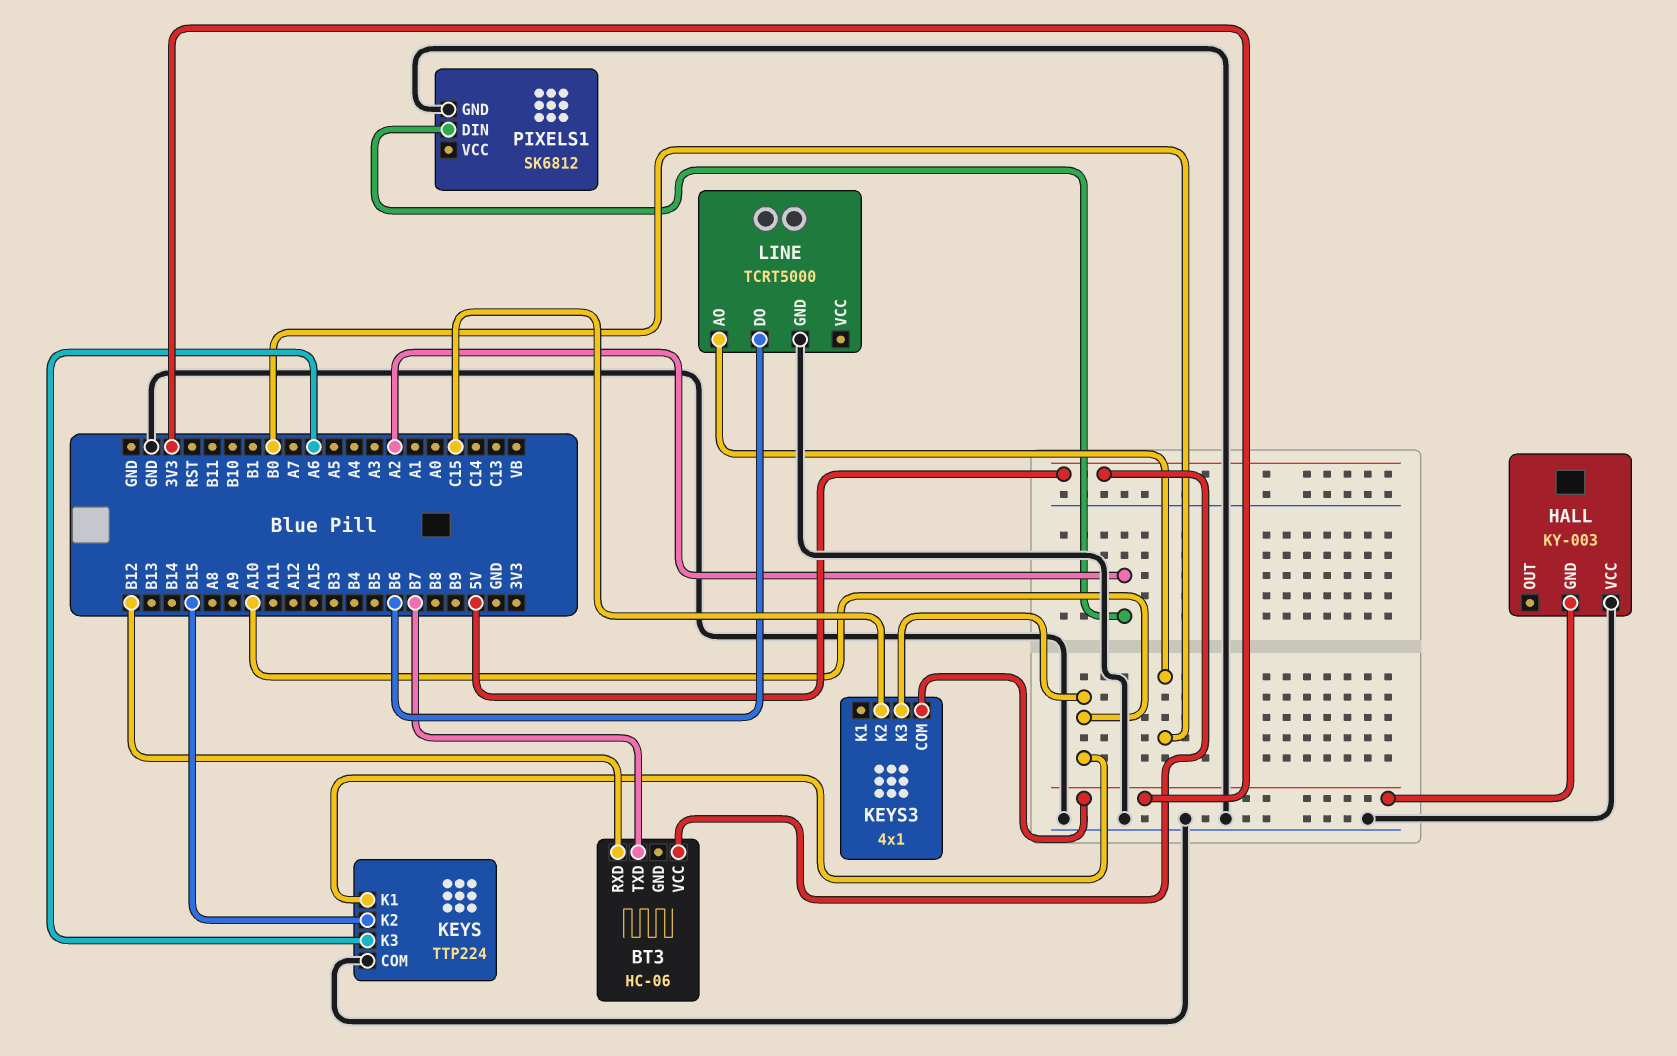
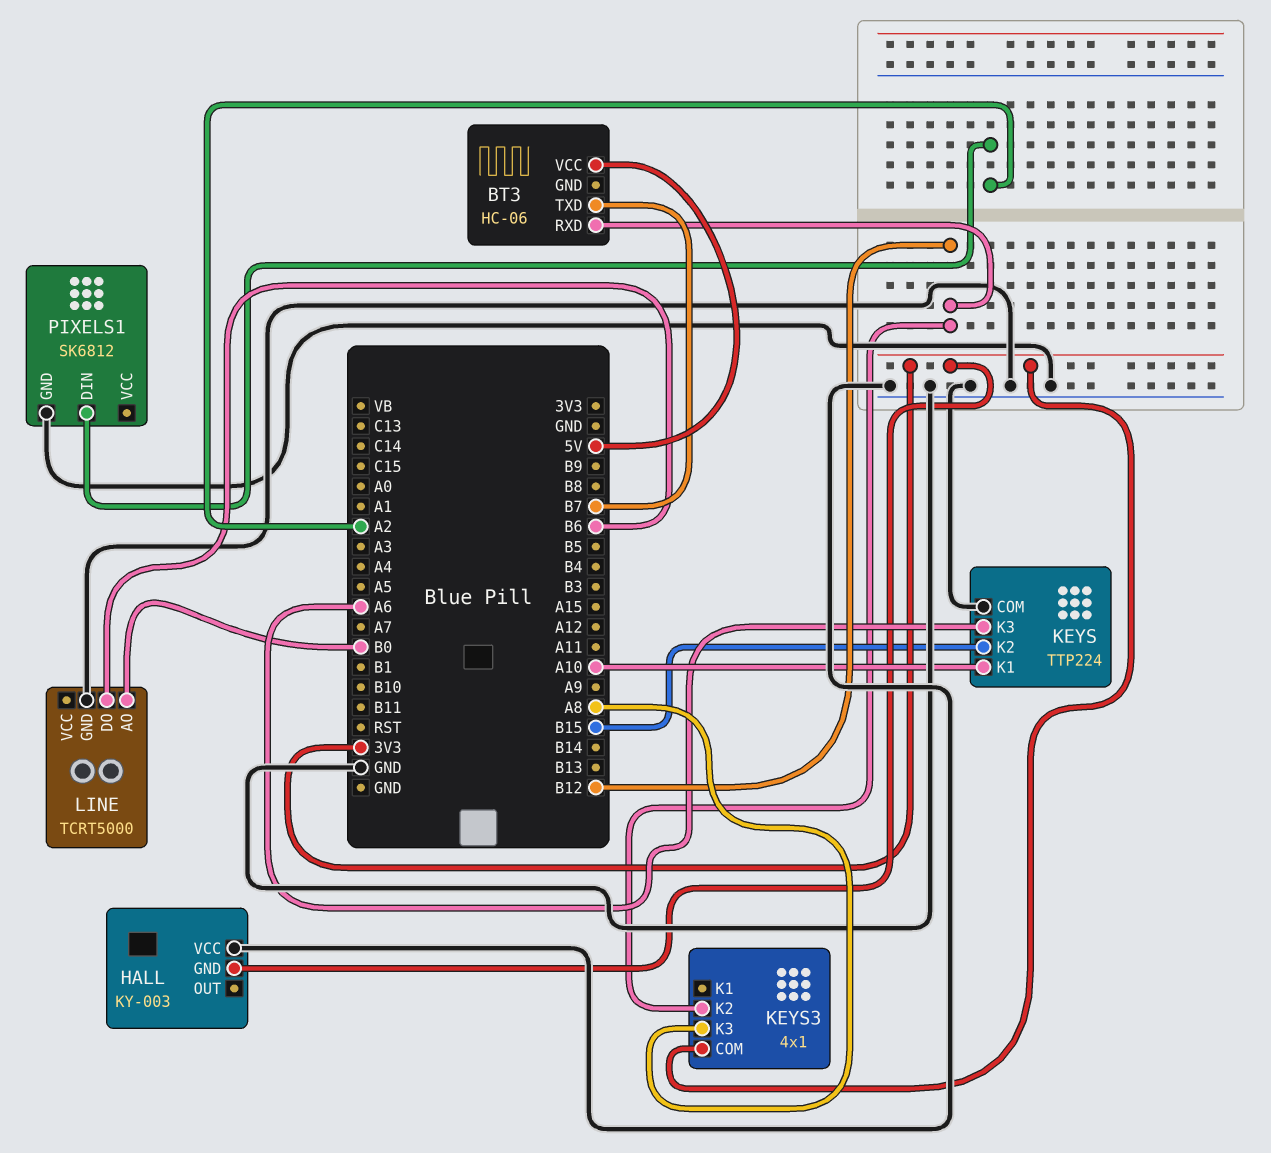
KEYS3 pin K2: C15 -> B12
KEYS3 pin K3: A10 -> A8

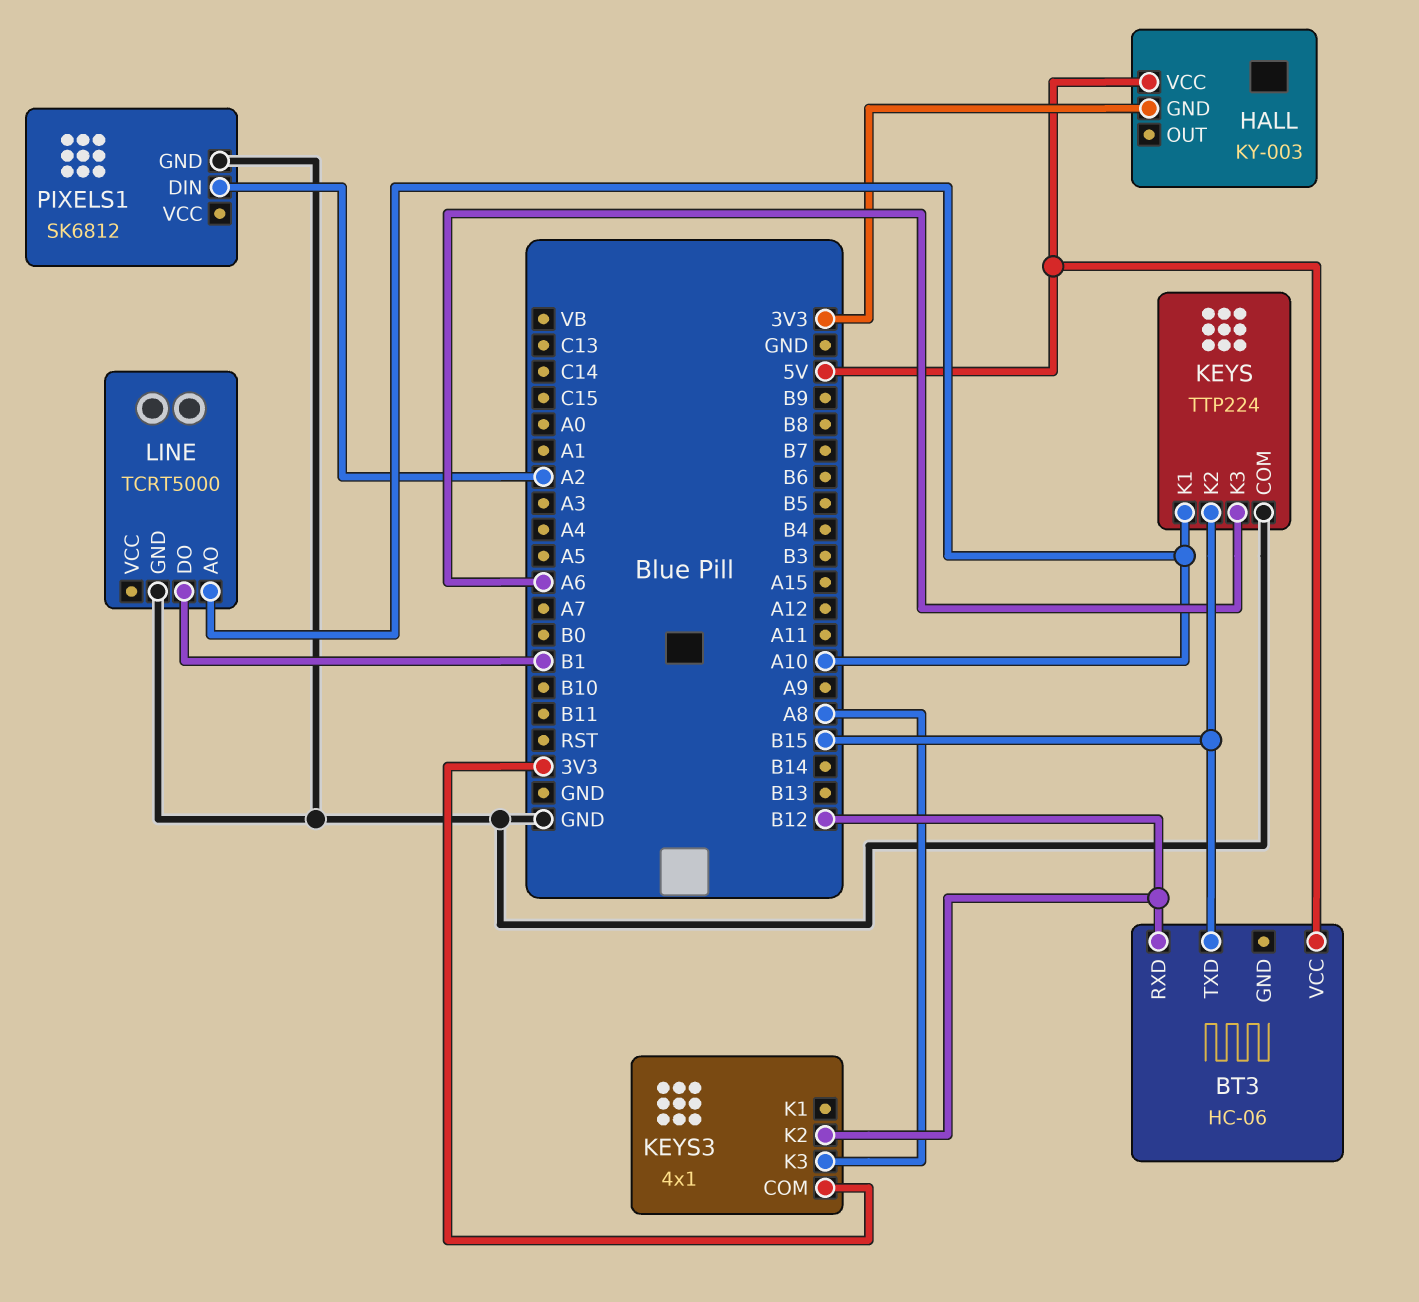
BT3 pin TXD: B7 -> B15
HALL pin VCC: GND -> 5V
LINE pin AO: B0 -> A10
LINE pin DO: B6 -> B1

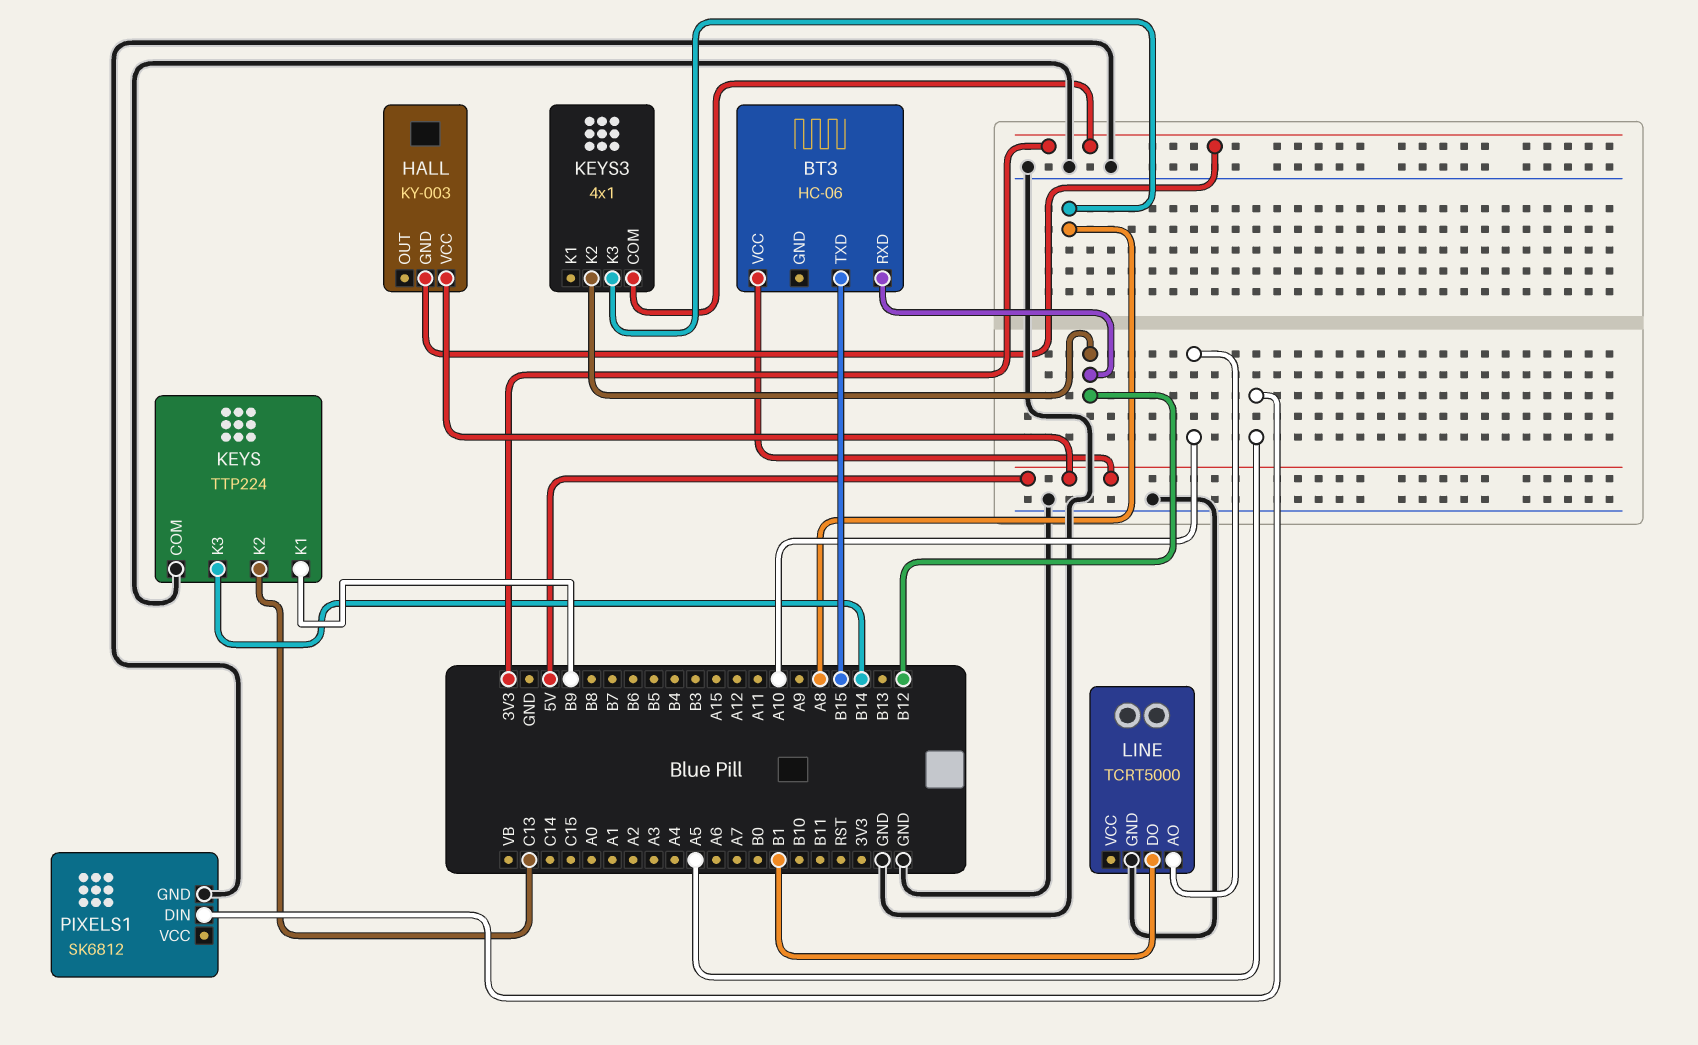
KEYS pin K1: A10 -> B9
KEYS pin K2: B15 -> C13
KEYS pin K3: A6 -> B14
PIXELS1 pin DIN: A2 -> A5

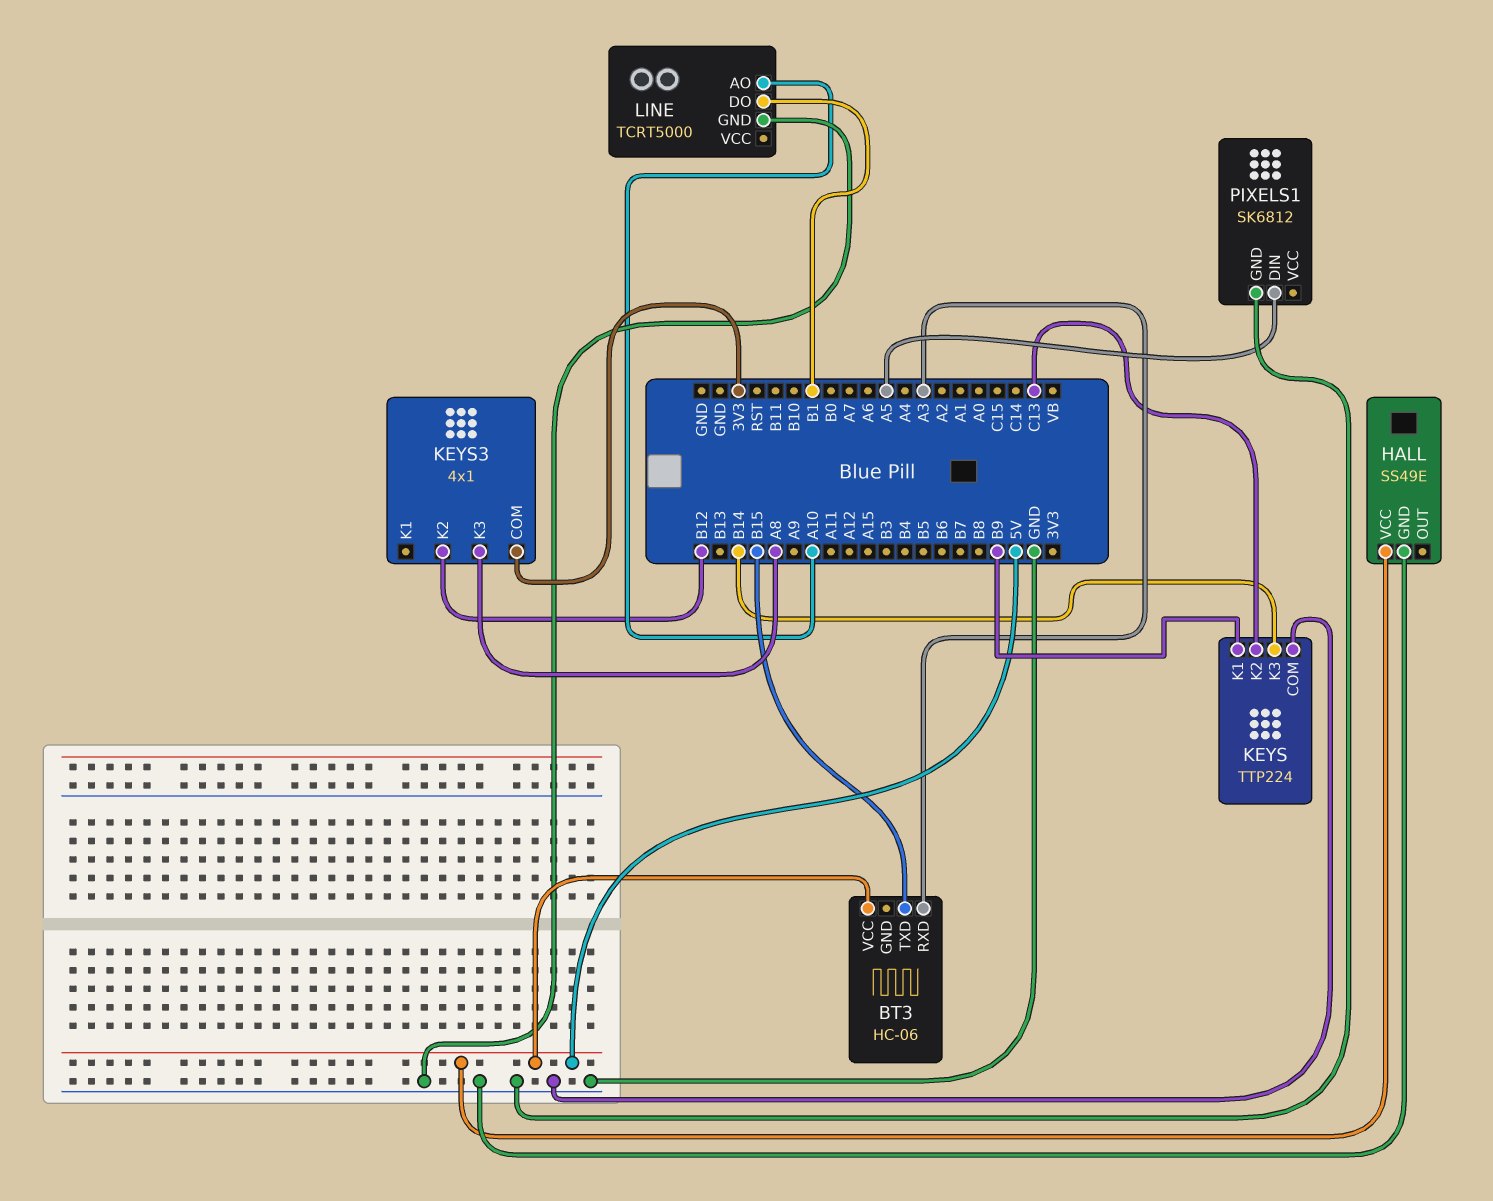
BT3 pin RXD: B12 -> A3
HALL: KY-003 -> SS49E
HALL pin GND: 3V3 -> GND

